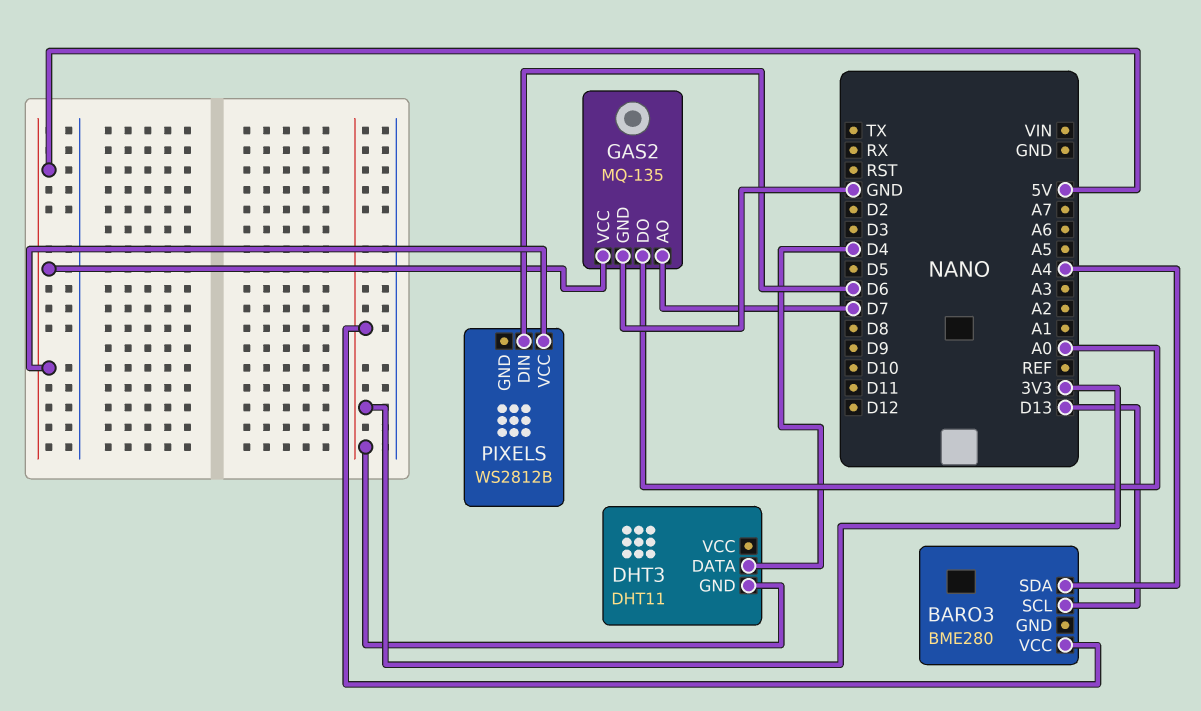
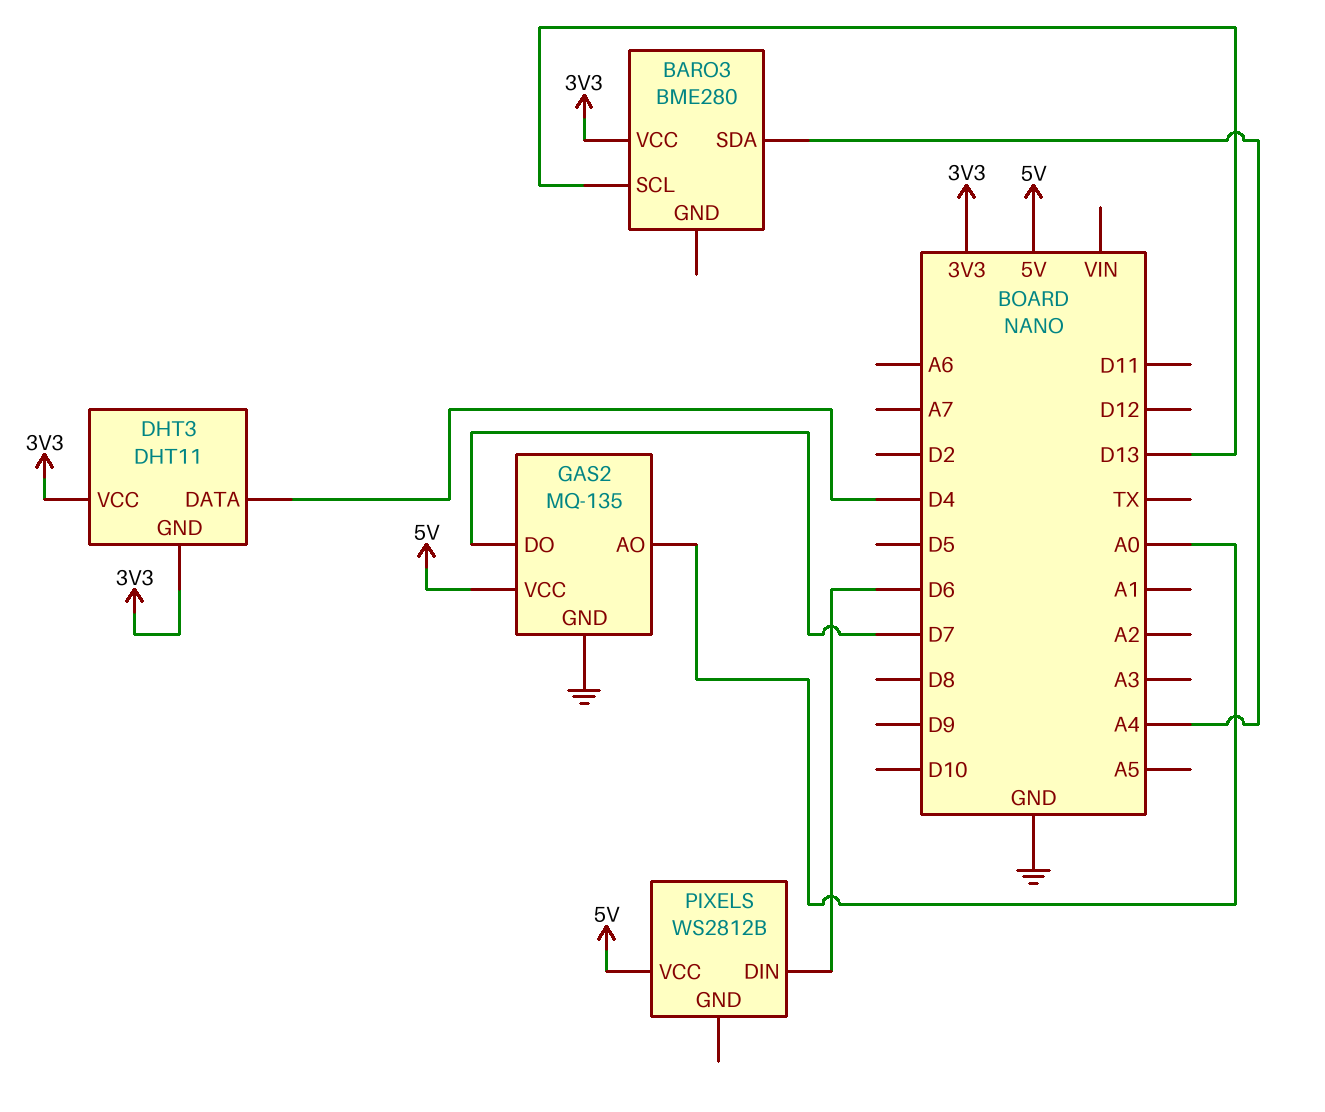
DHT3 pin VCC: none -> 3V3
GAS2 pin AO: D7 -> A0
GAS2 pin DO: A0 -> D7

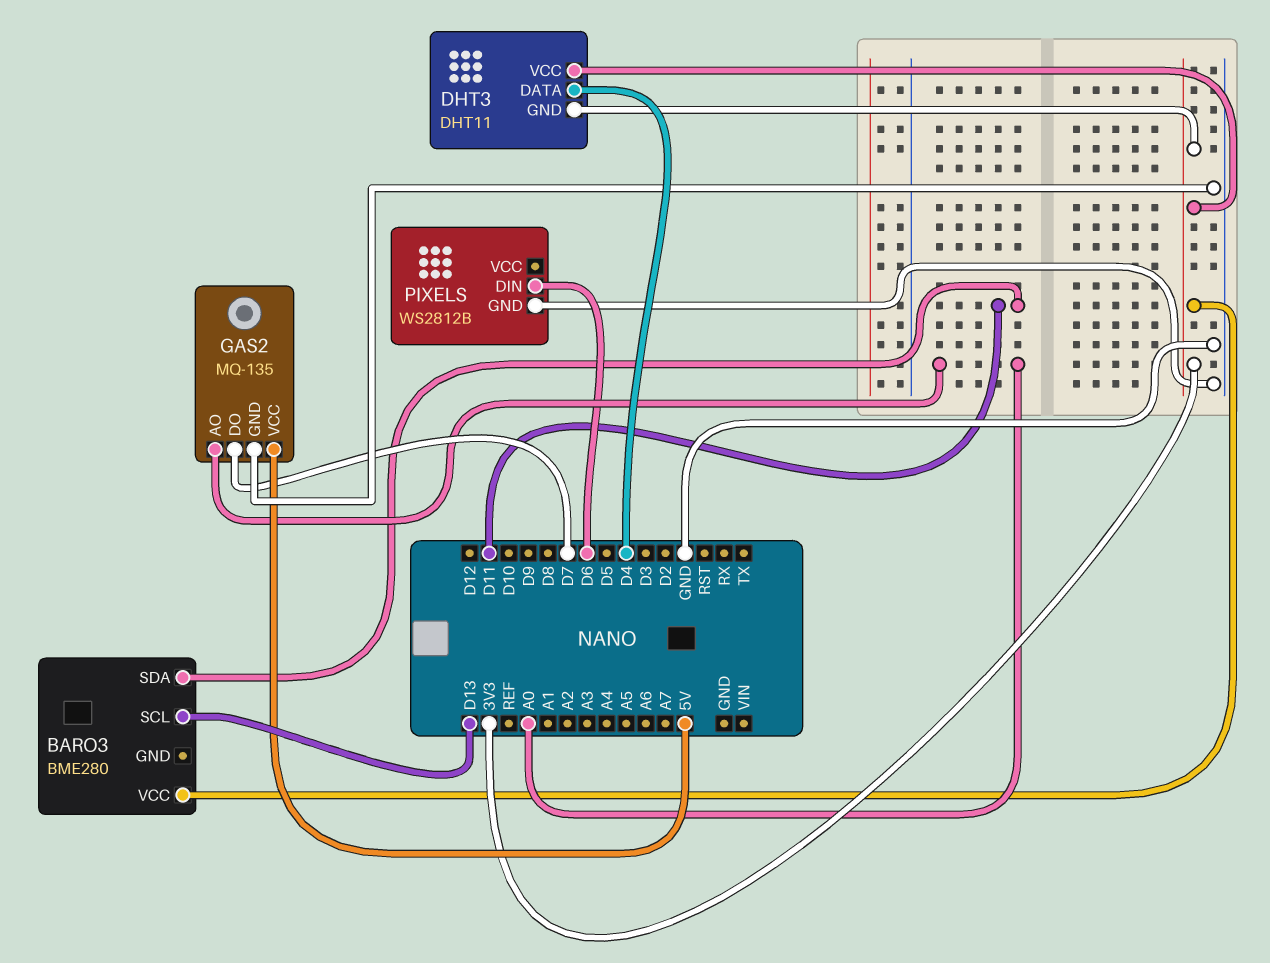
BARO3 pin SDA: A4 -> D11
PIXELS pin GND: none -> GND
PIXELS pin VCC: 5V -> none

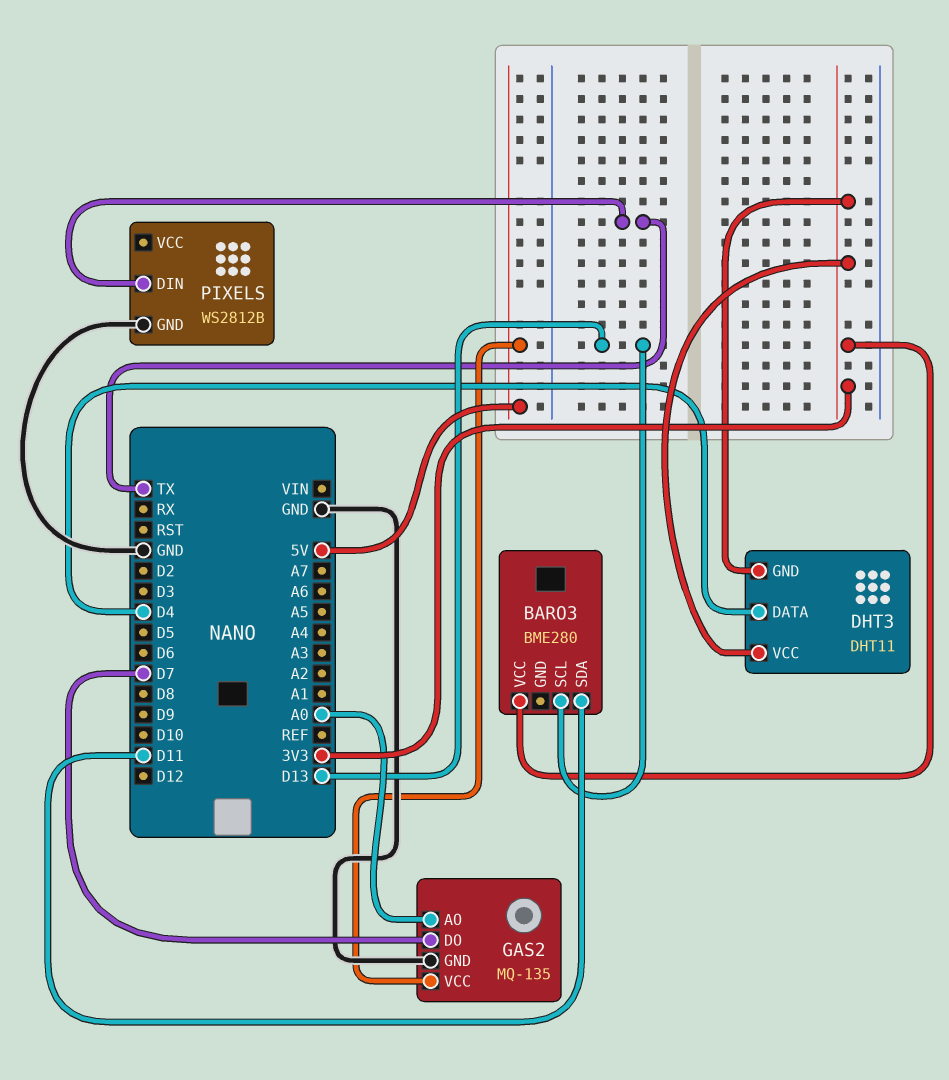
PIXELS pin DIN: D6 -> TX

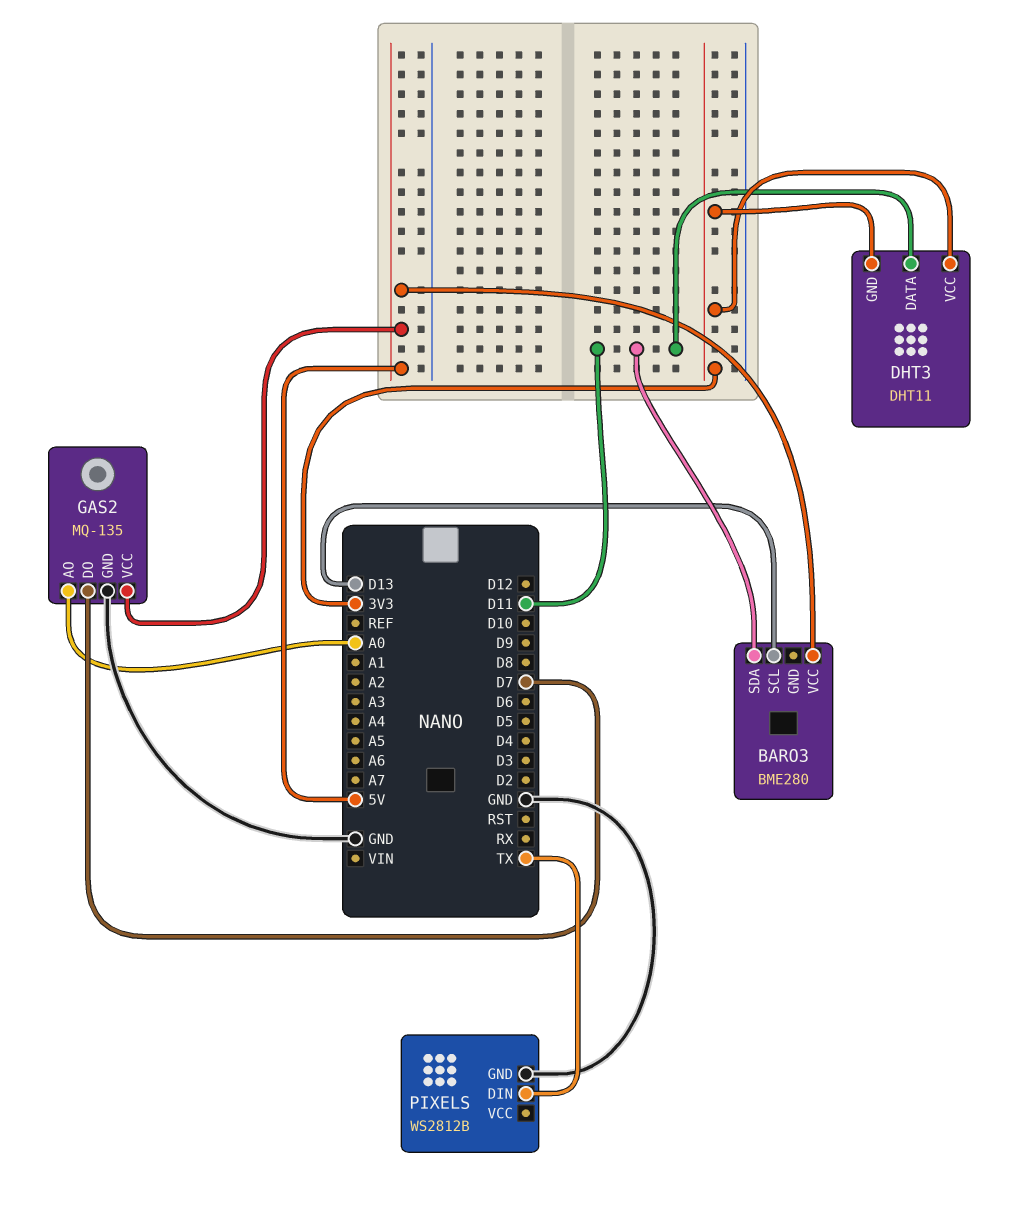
BARO3 pin VCC: 3V3 -> 5V
DHT3 pin DATA: D4 -> D11

